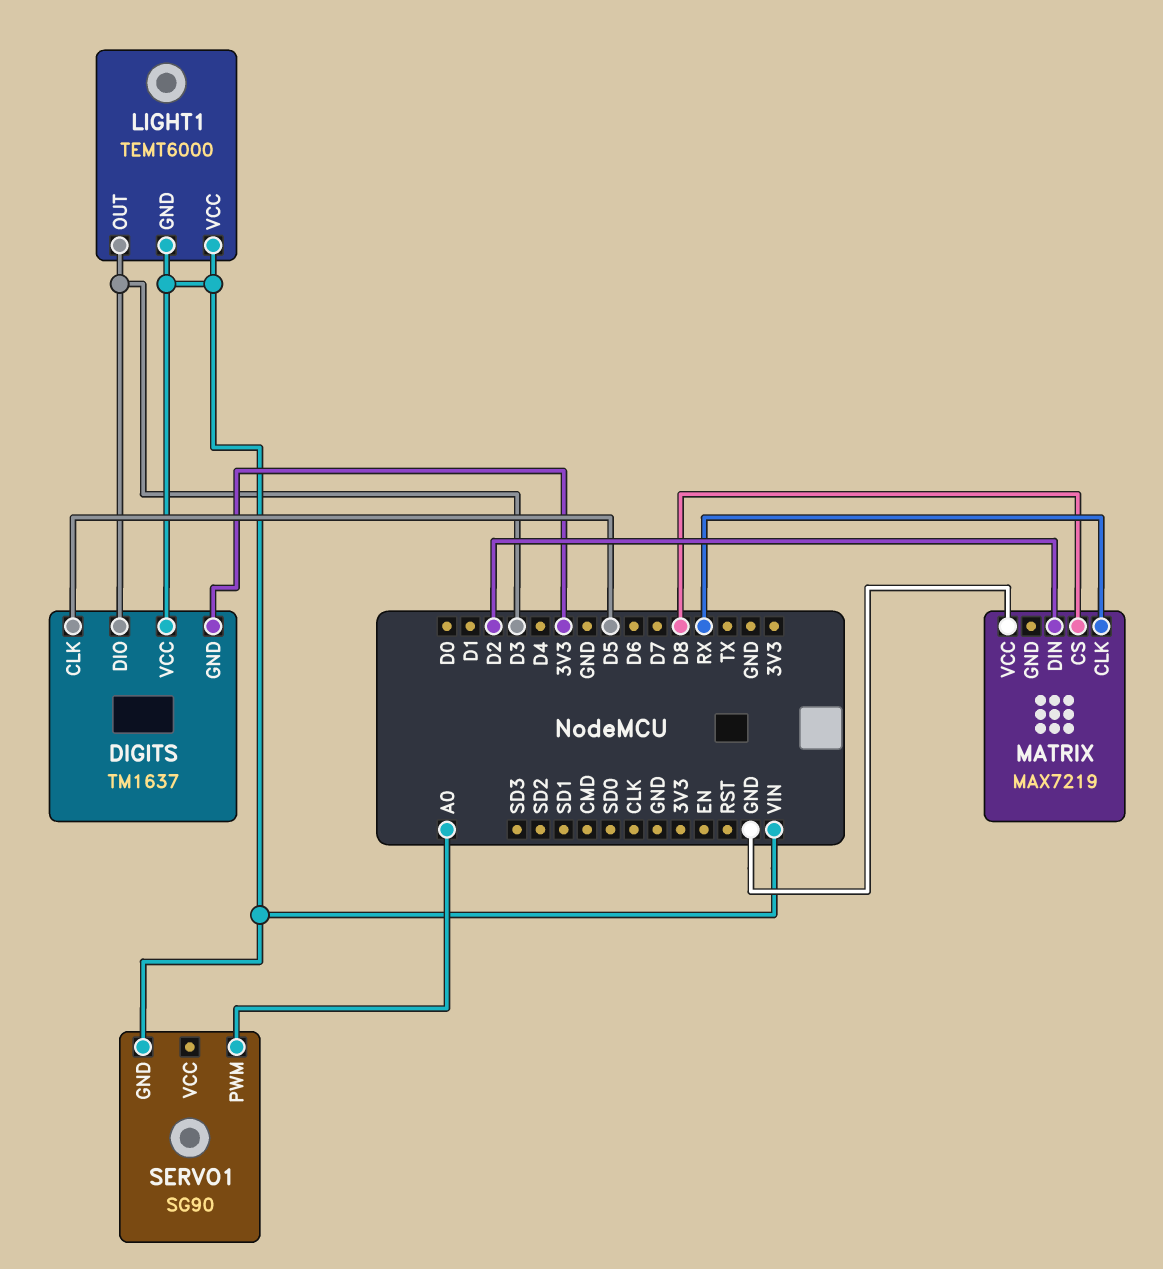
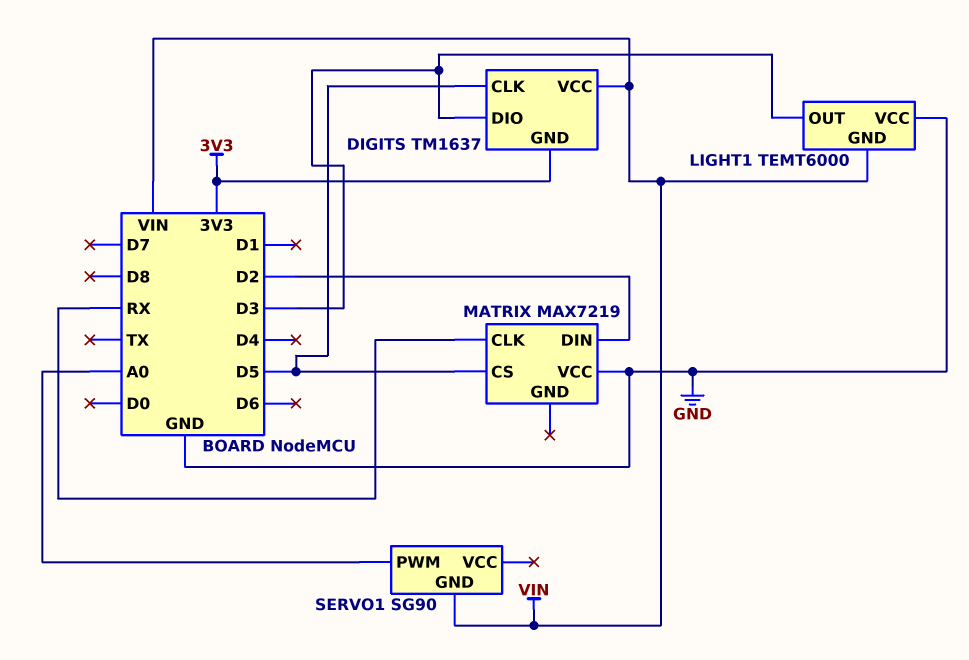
LIGHT1 pin VCC: VIN -> GND
MATRIX pin CS: D8 -> D5

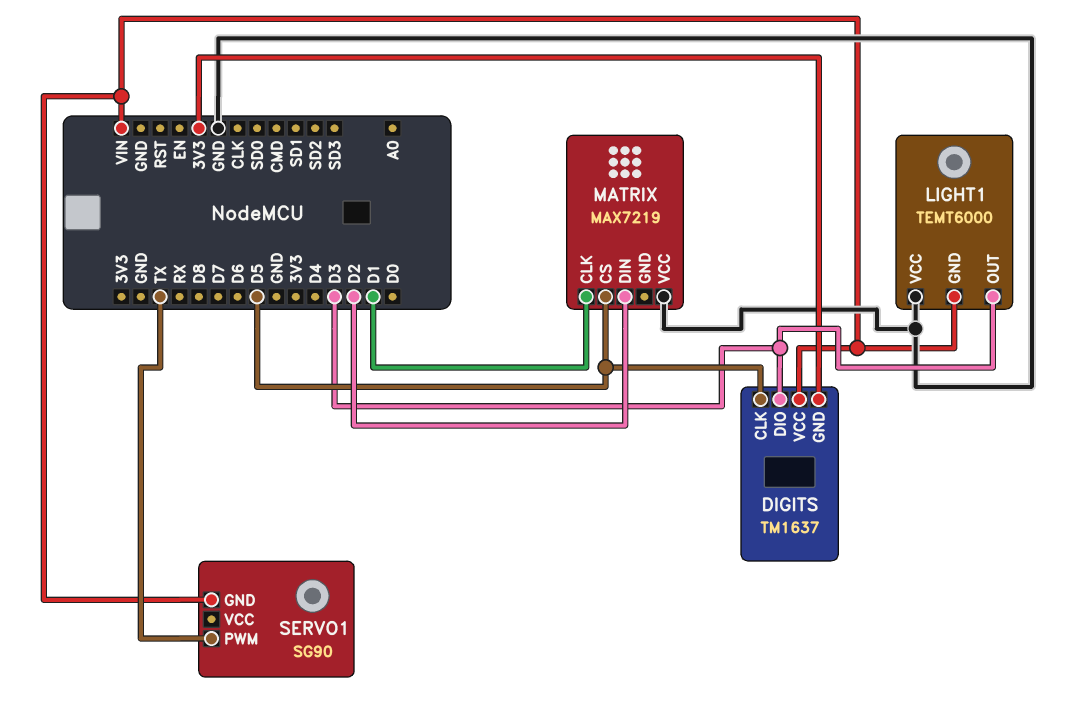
MATRIX pin CLK: RX -> D1
SERVO1 pin PWM: A0 -> TX

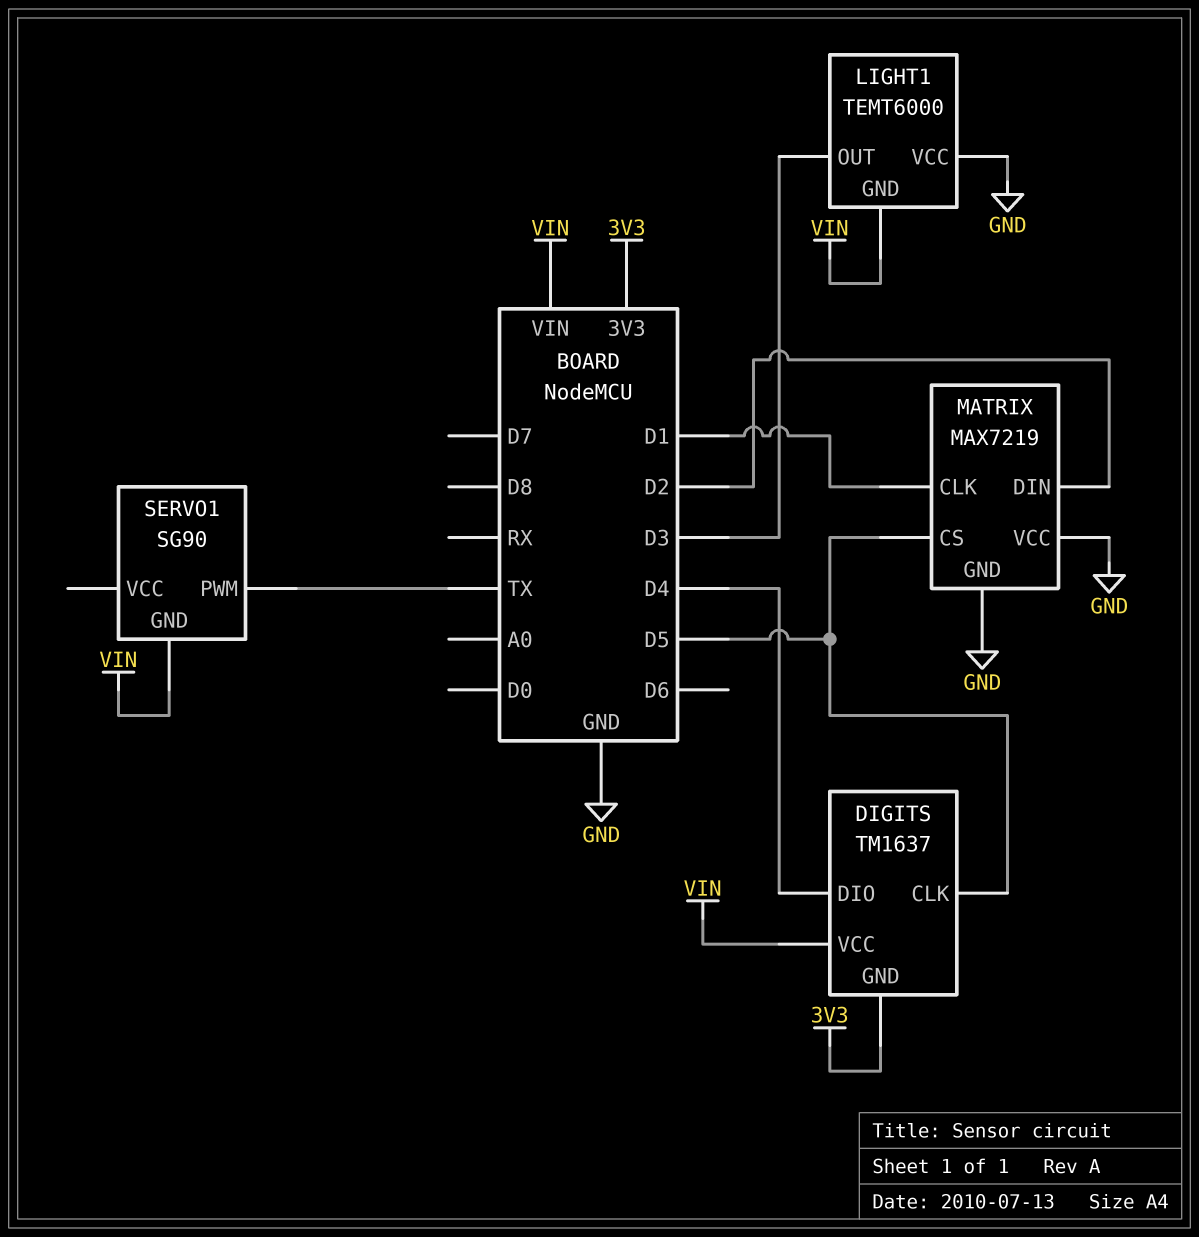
DIGITS pin DIO: D3 -> D4
MATRIX pin GND: none -> GND

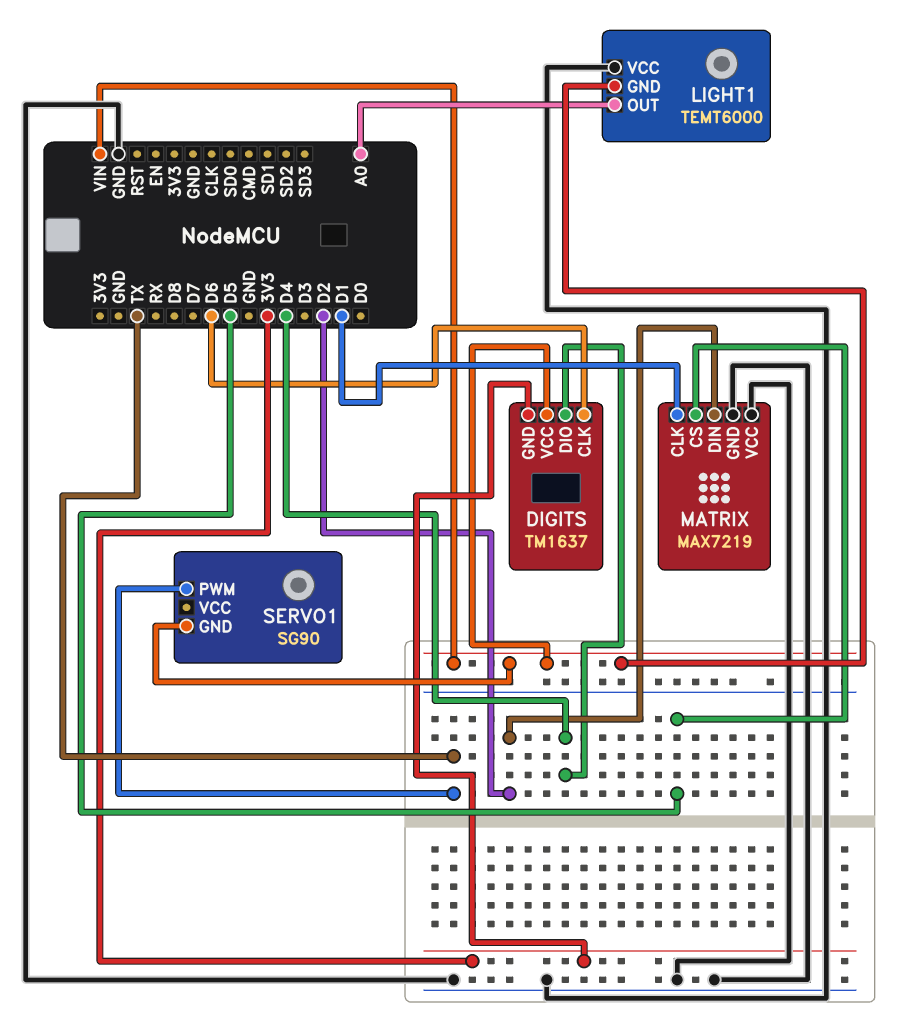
DIGITS pin CLK: D5 -> D6
LIGHT1 pin OUT: D3 -> A0

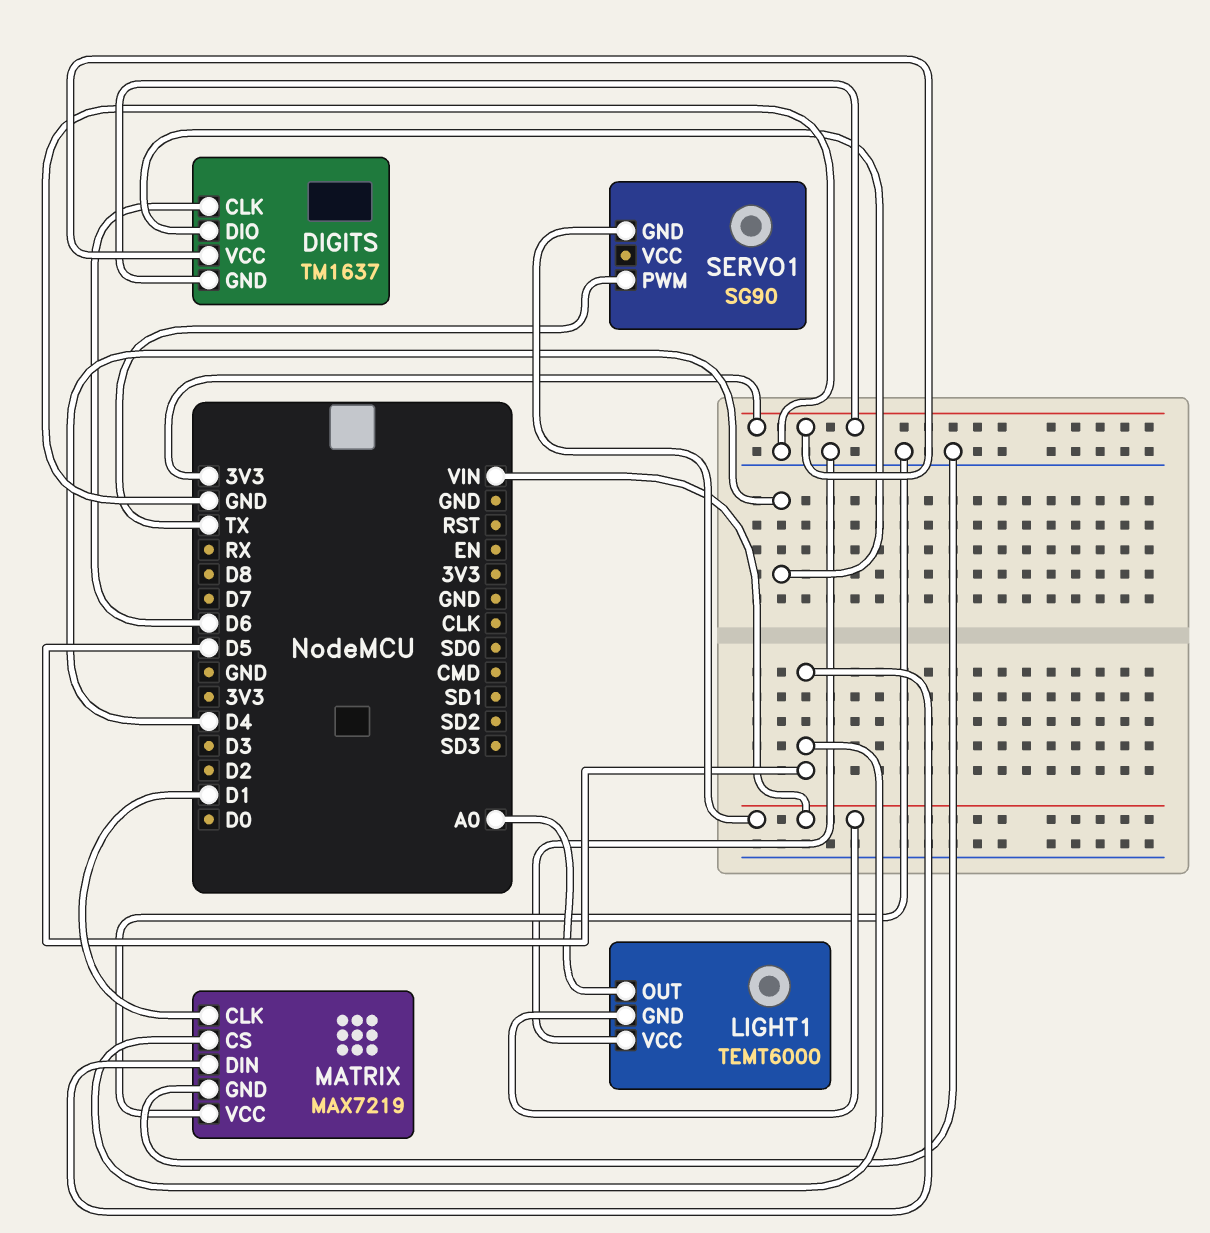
DIGITS pin VCC: VIN -> 3V3
MATRIX pin DIN: D2 -> D5

